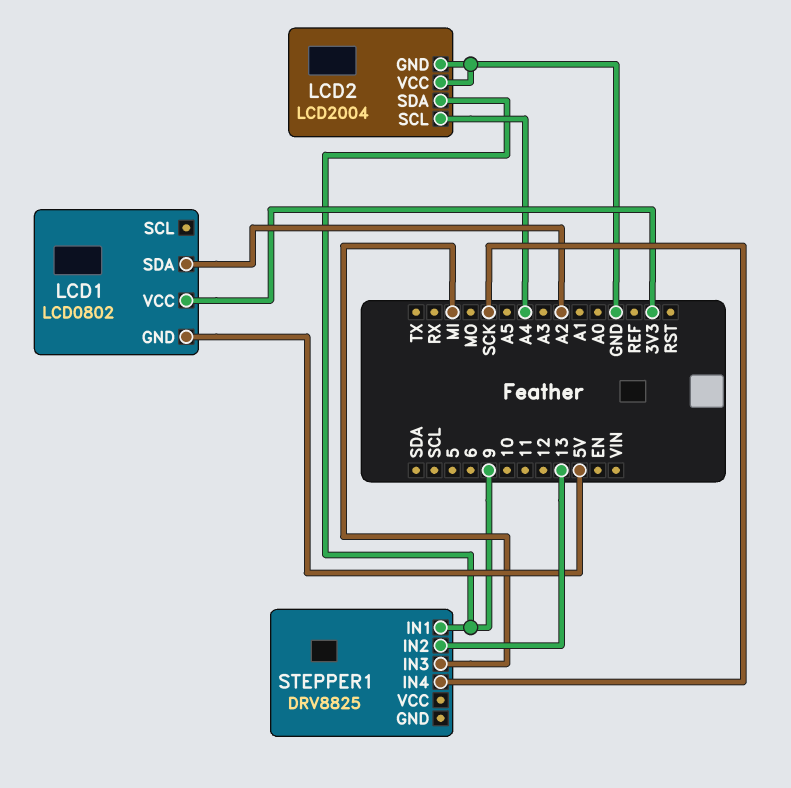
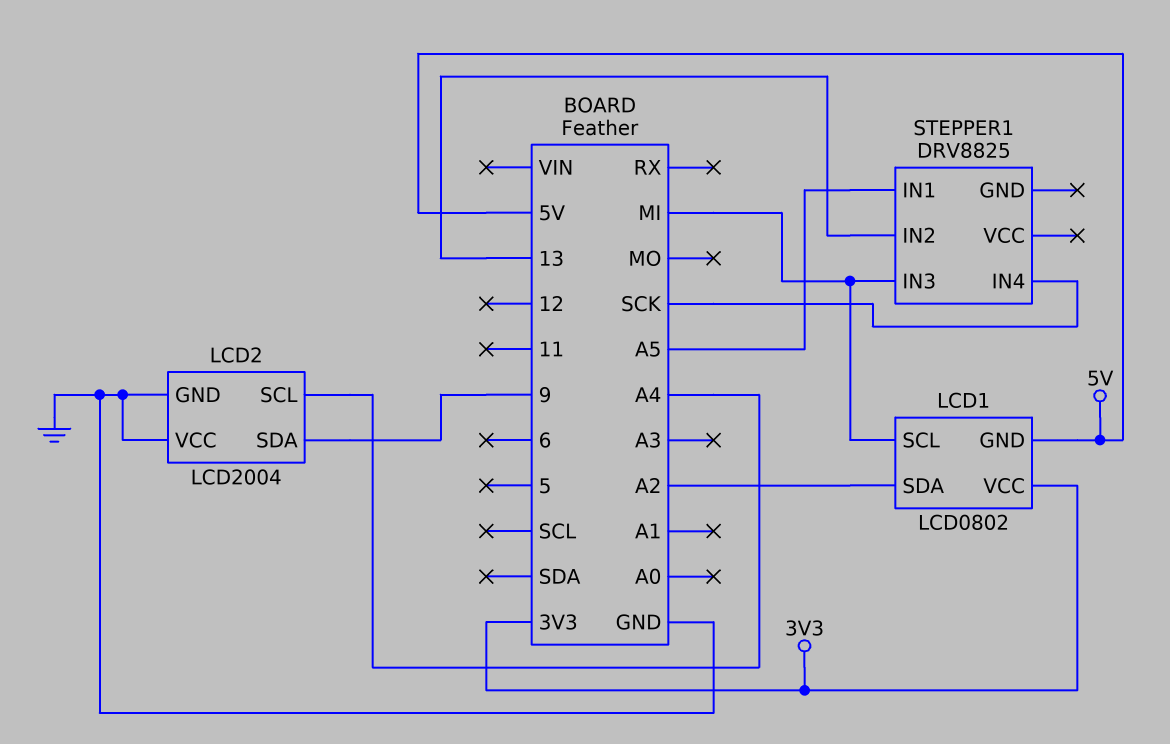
LCD1 pin SCL: none -> MI
STEPPER1 pin IN1: 9 -> A5

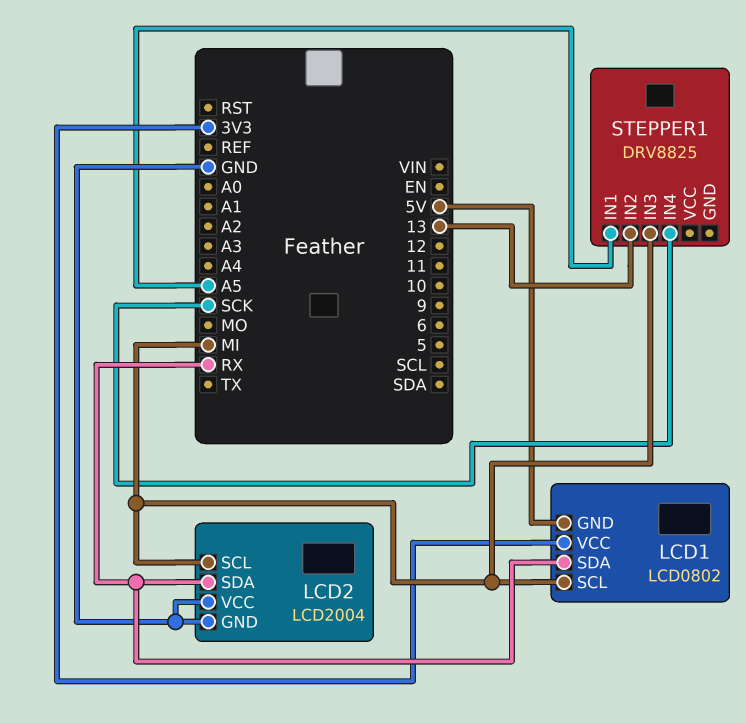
LCD1 pin SDA: A2 -> RX
LCD2 pin SCL: A4 -> MI
LCD2 pin SDA: 9 -> RX

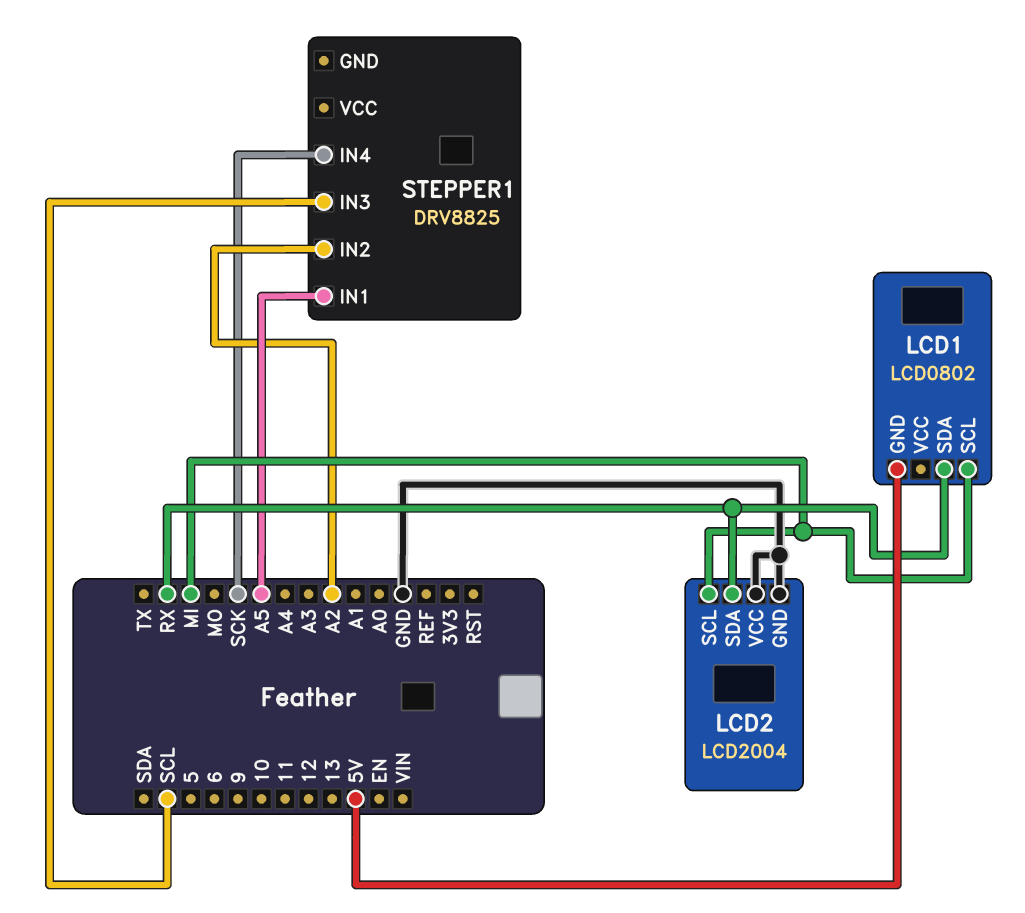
LCD1 pin VCC: 3V3 -> none
STEPPER1 pin IN2: 13 -> A2
STEPPER1 pin IN3: MI -> SCL

